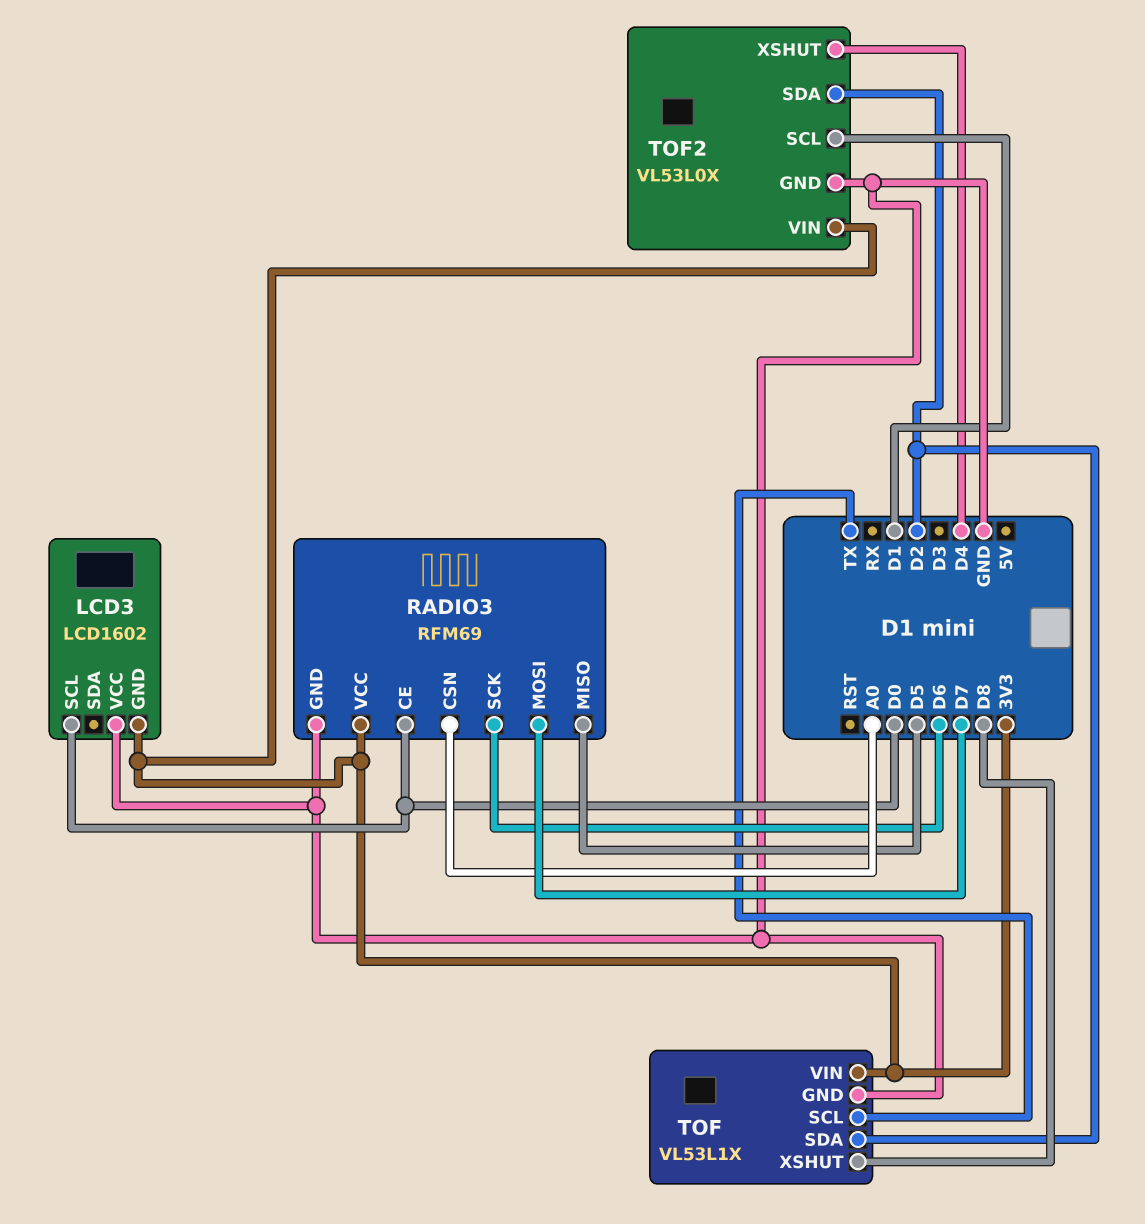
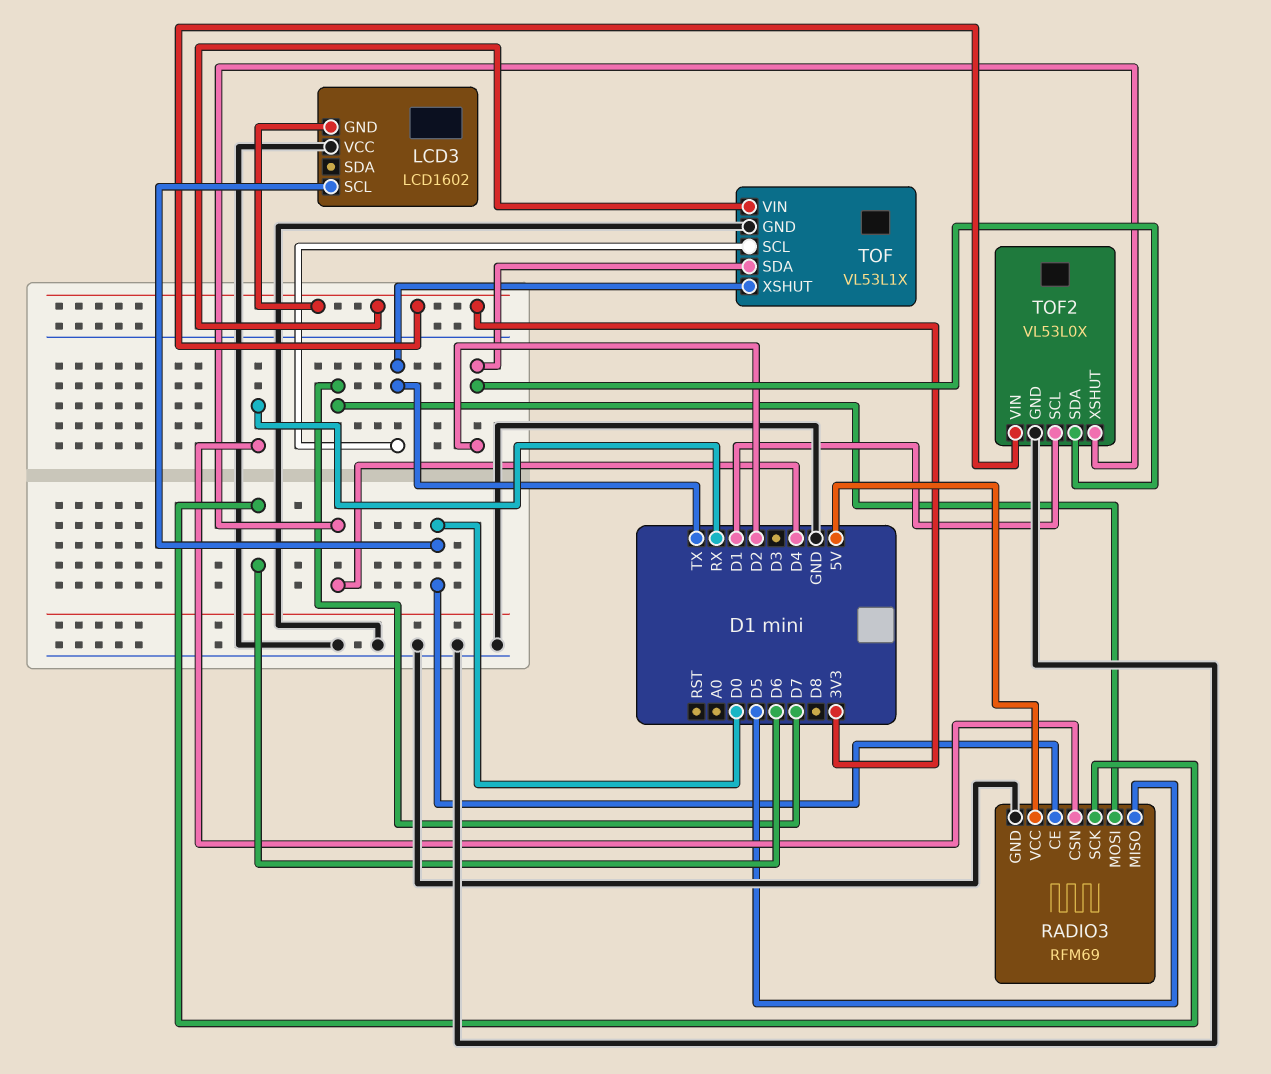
RADIO3 pin CSN: A0 -> RX
RADIO3 pin VCC: 3V3 -> 5V
TOF pin XSHUT: D8 -> TX

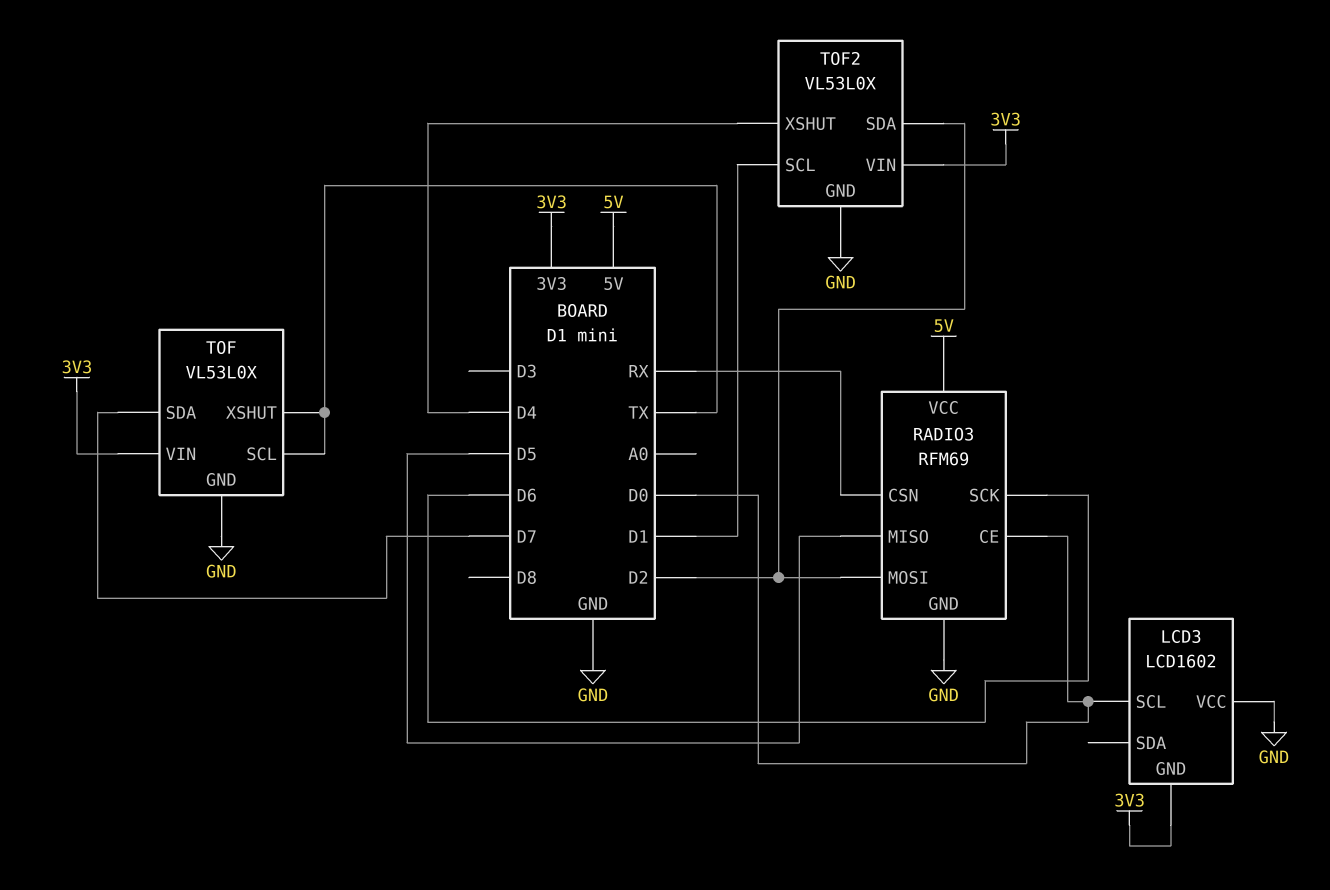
RADIO3 pin MOSI: D7 -> D2
TOF: VL53L1X -> VL53L0X
TOF pin SDA: D2 -> D7

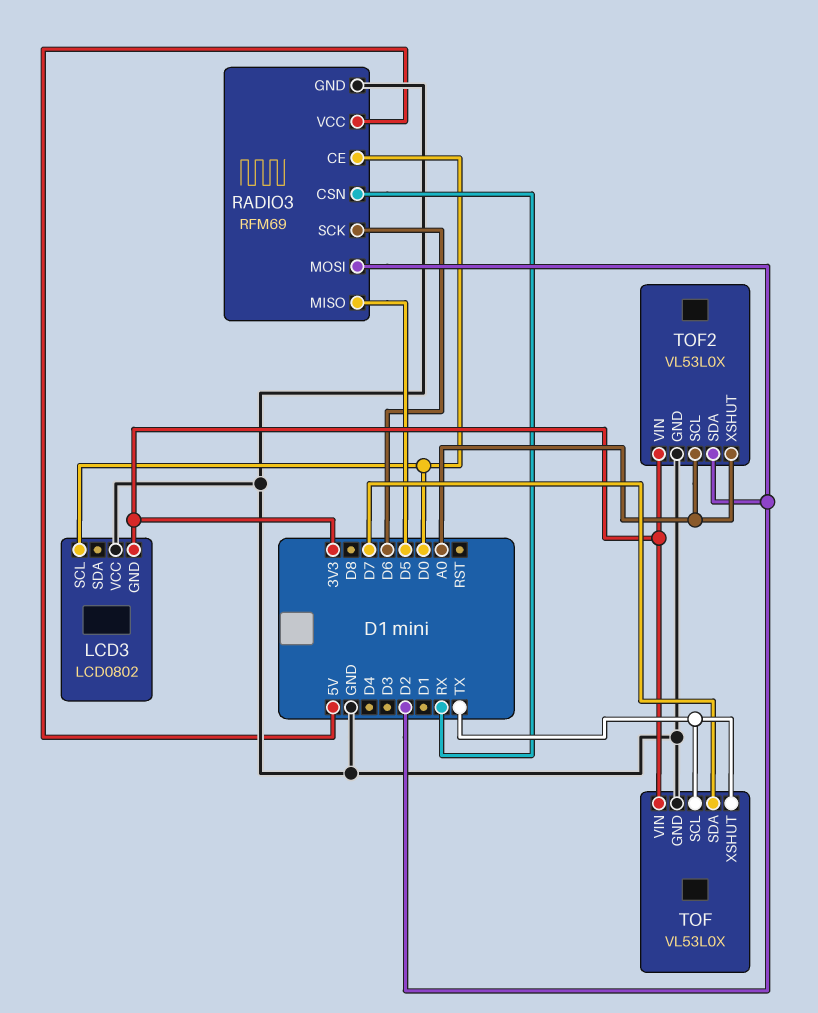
LCD3: LCD1602 -> LCD0802
TOF2 pin SCL: D1 -> A0
TOF2 pin XSHUT: D4 -> A0

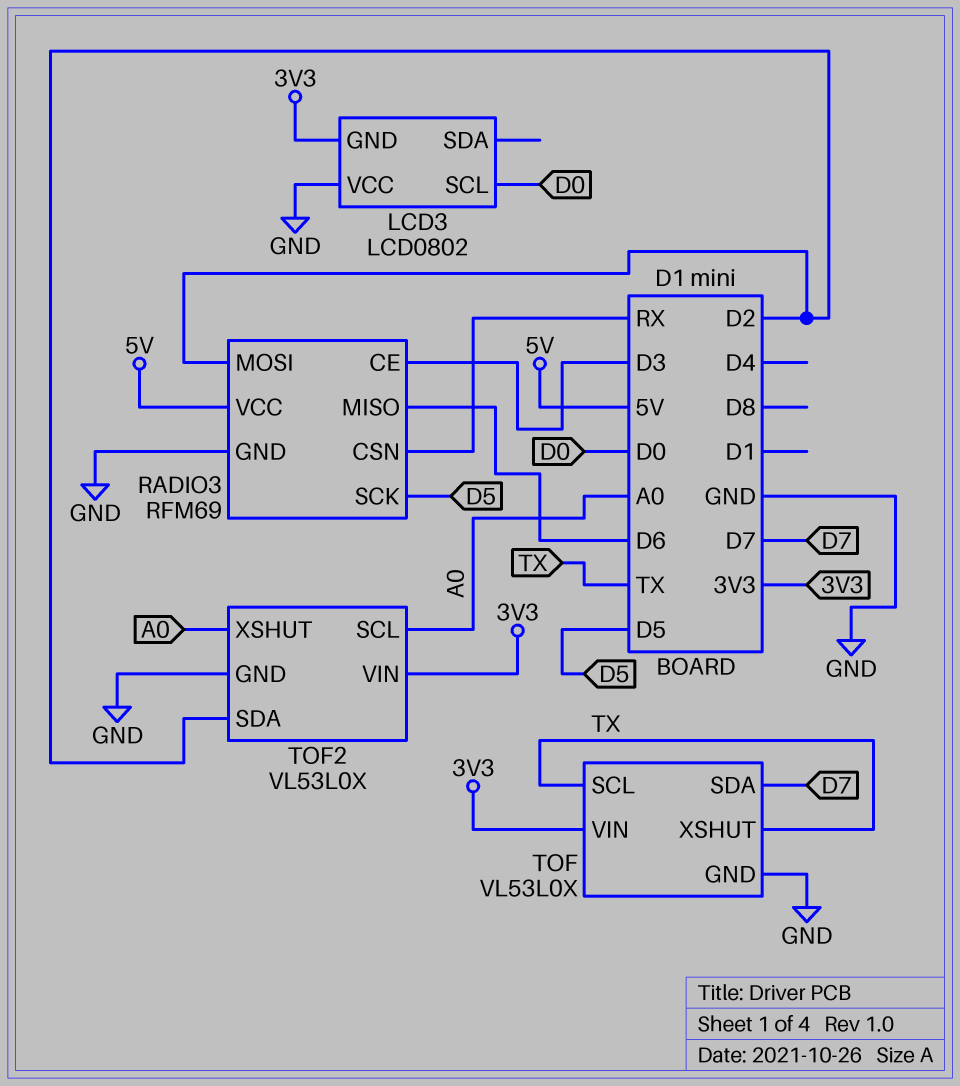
RADIO3 pin CE: D0 -> D3
RADIO3 pin MISO: D5 -> D6
RADIO3 pin SCK: D6 -> D5

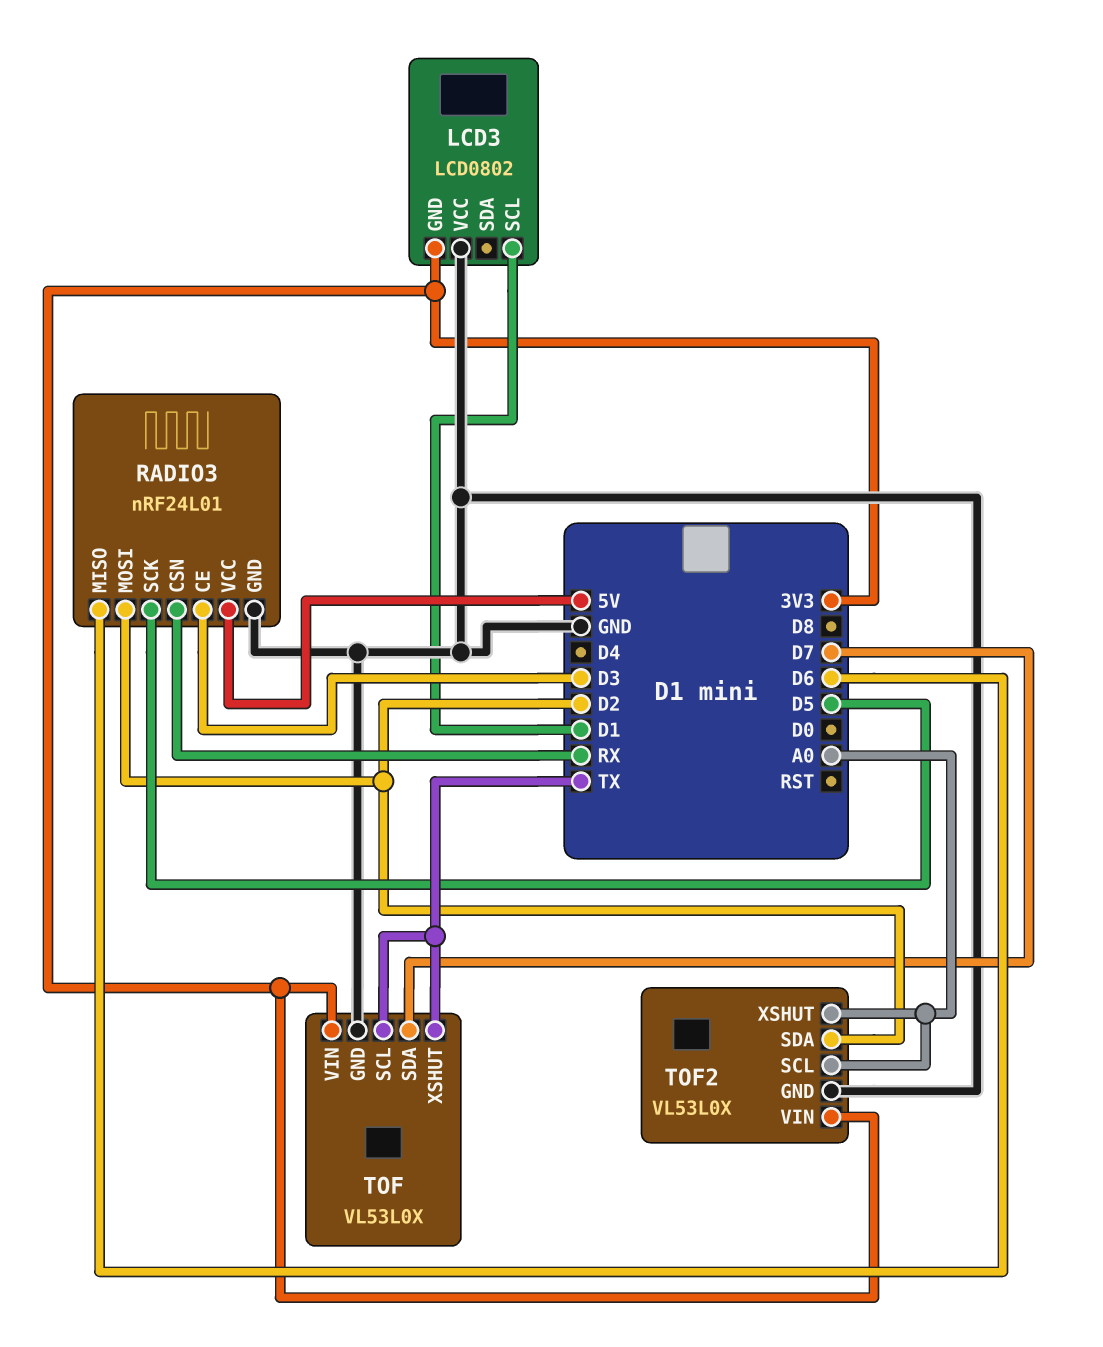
LCD3 pin SCL: D0 -> D1
RADIO3: RFM69 -> nRF24L01

